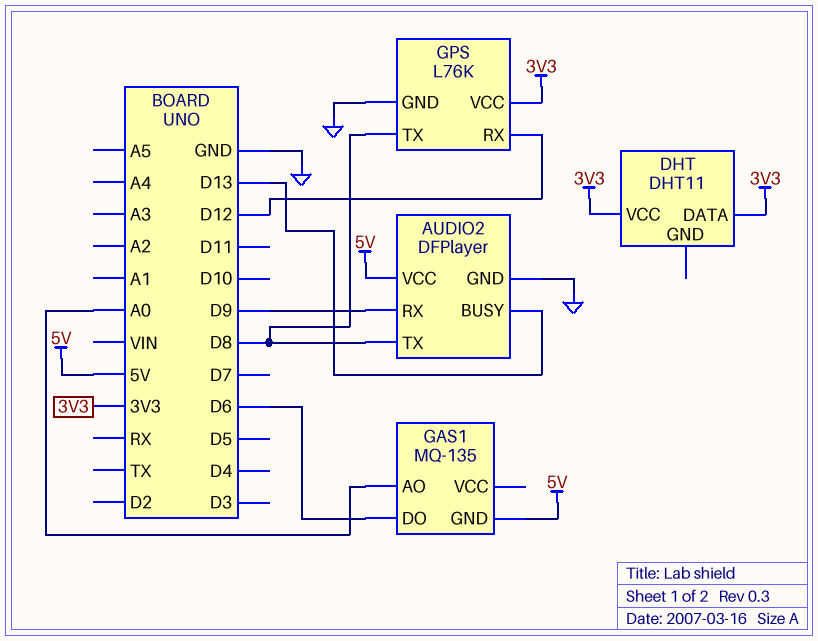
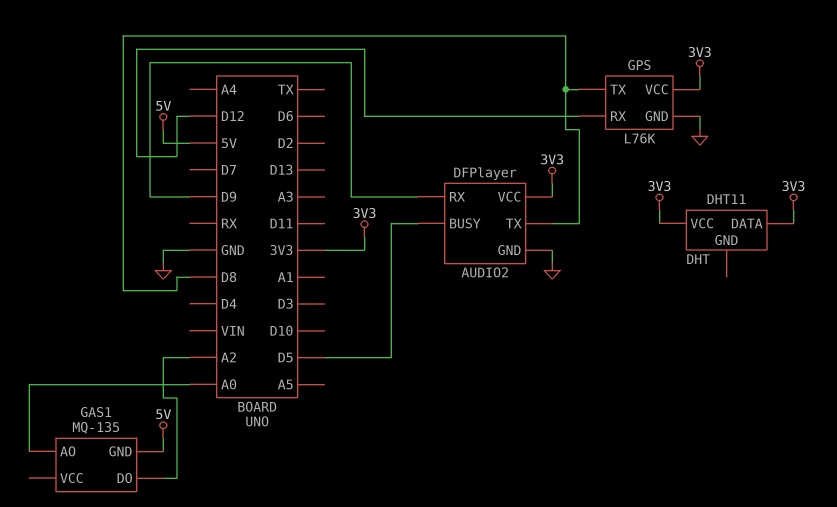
AUDIO2 pin BUSY: D13 -> D5
AUDIO2 pin VCC: 5V -> 3V3
GAS1 pin DO: D6 -> A2

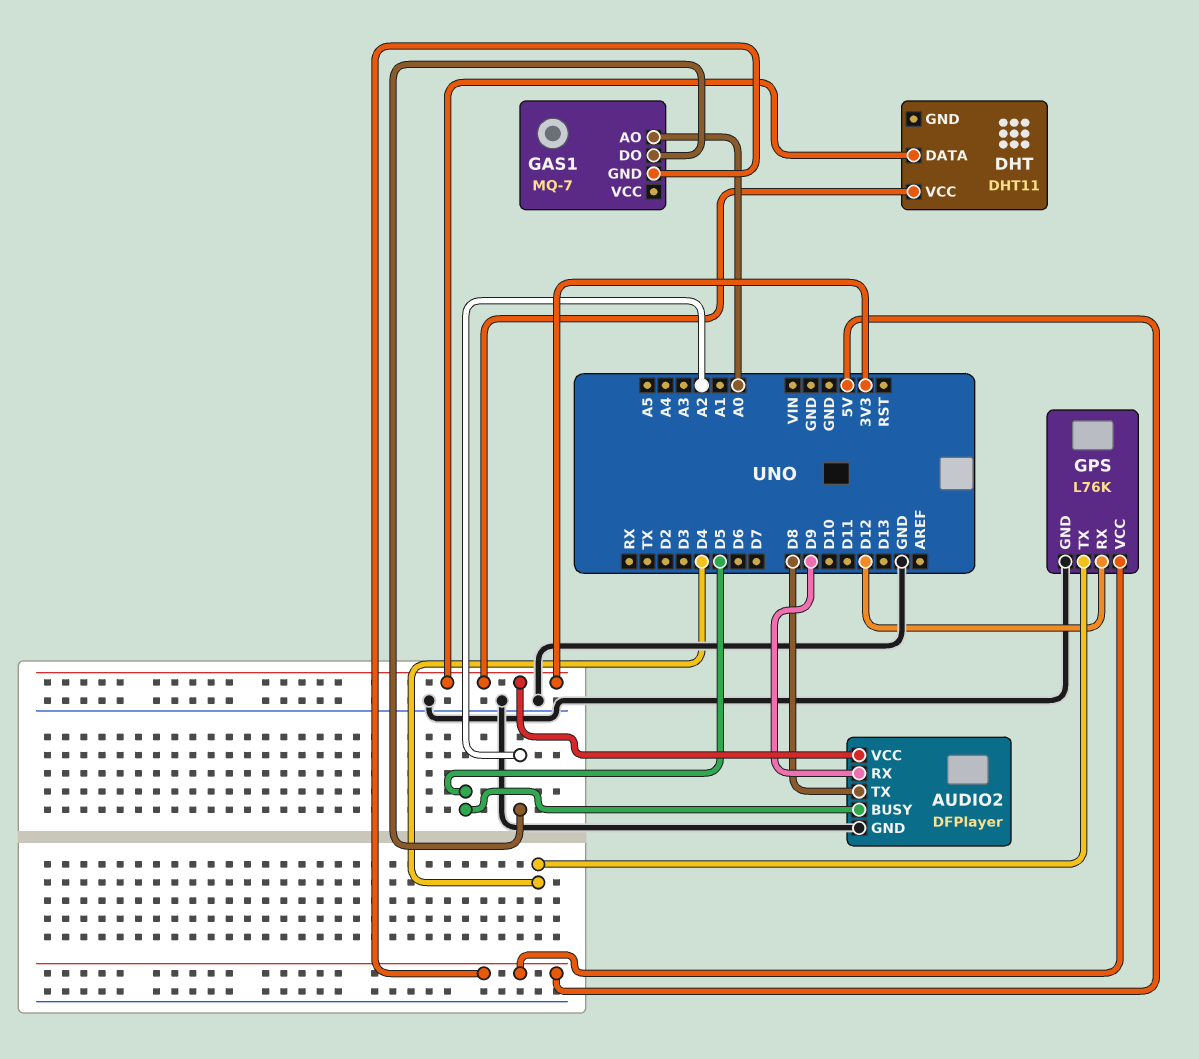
GAS1: MQ-135 -> MQ-7
GPS pin TX: D8 -> D4
GPS pin VCC: 3V3 -> 5V

